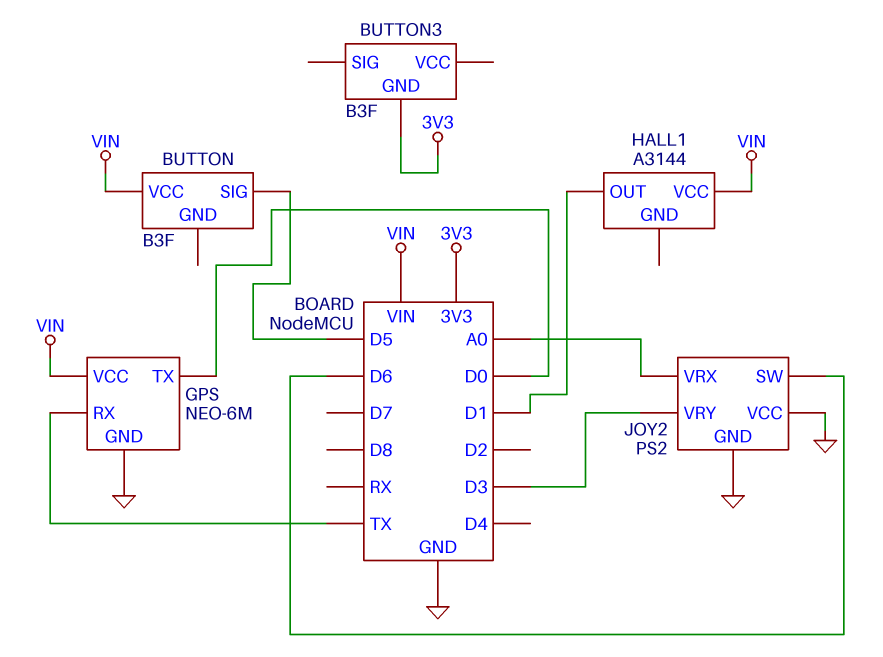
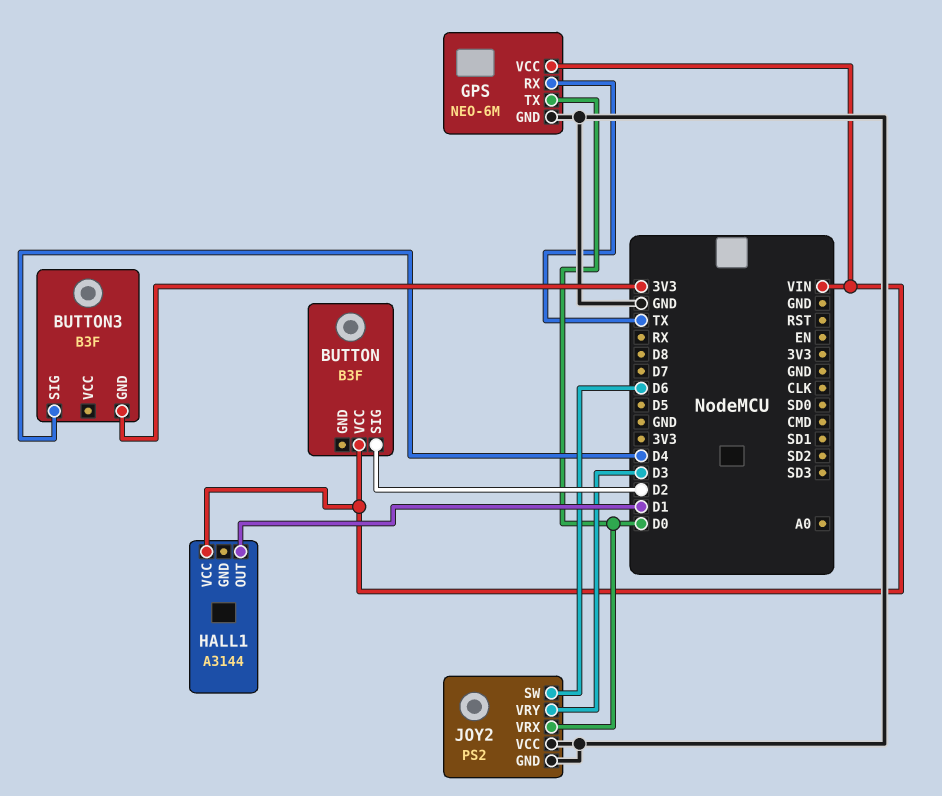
BUTTON pin SIG: D5 -> D2
BUTTON3 pin SIG: none -> D4
JOY2 pin VRX: A0 -> D0

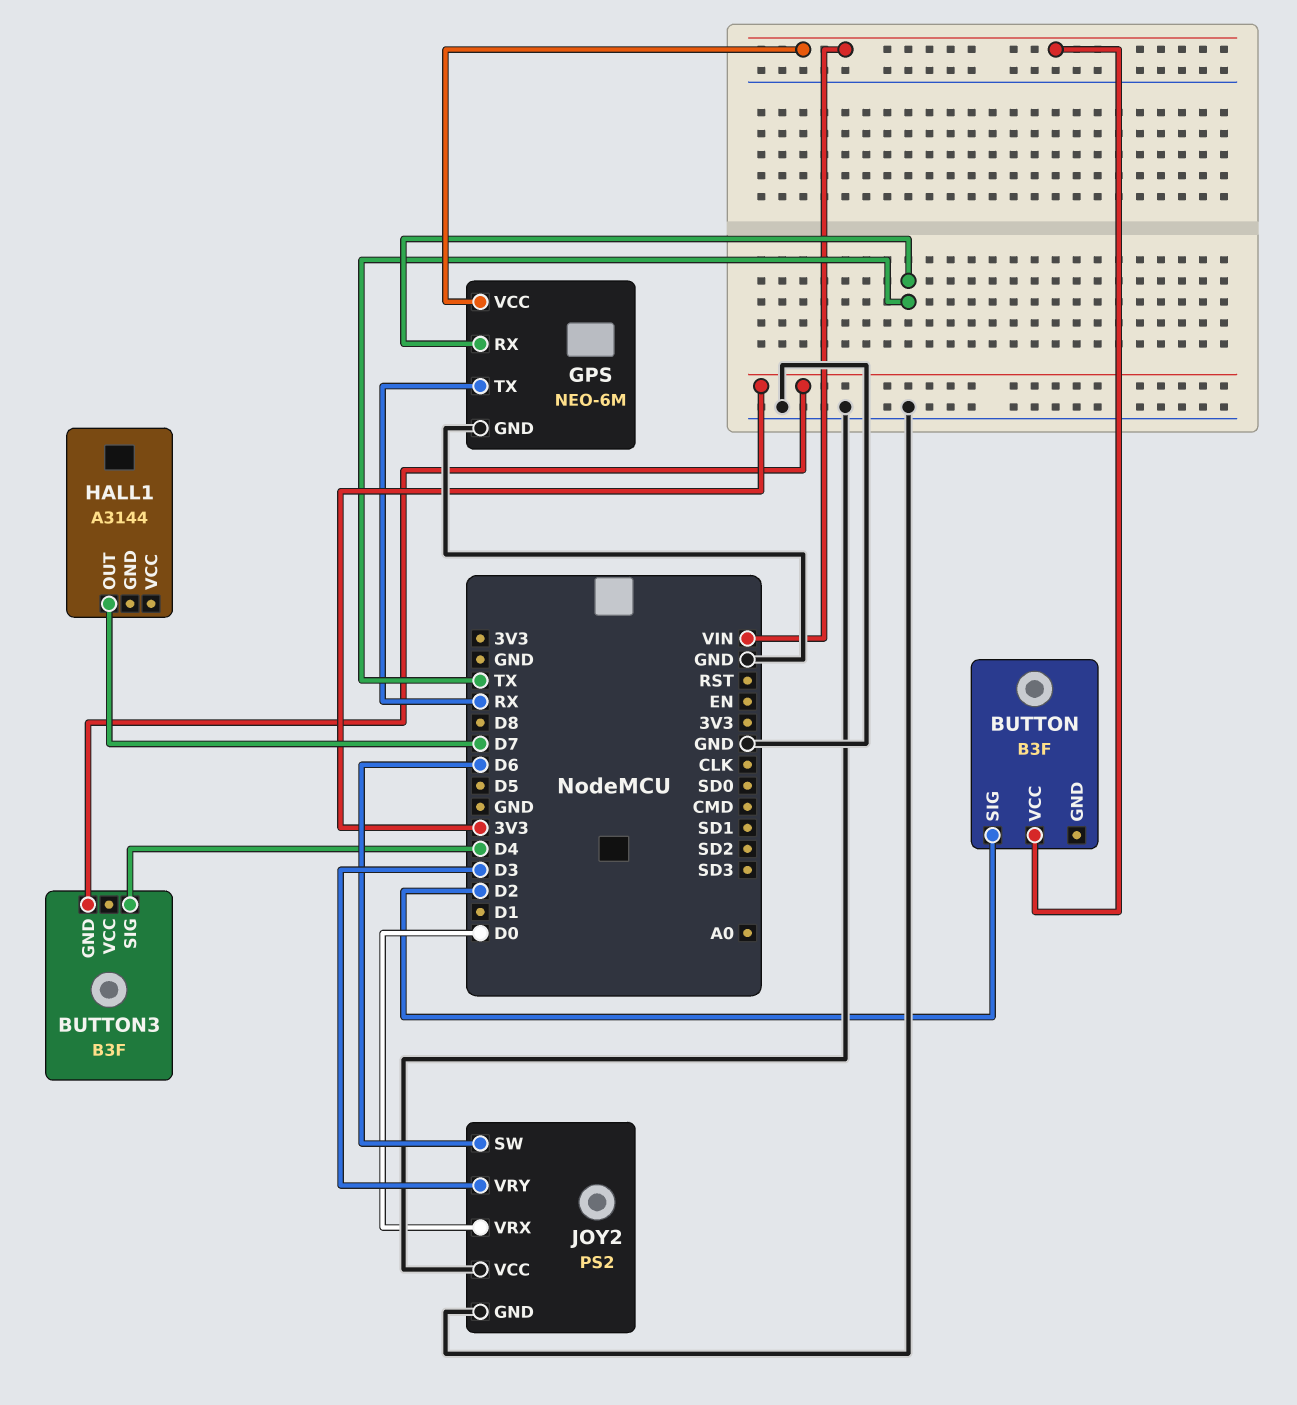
GPS pin TX: D0 -> RX
HALL1 pin OUT: D1 -> D7
HALL1 pin VCC: VIN -> none

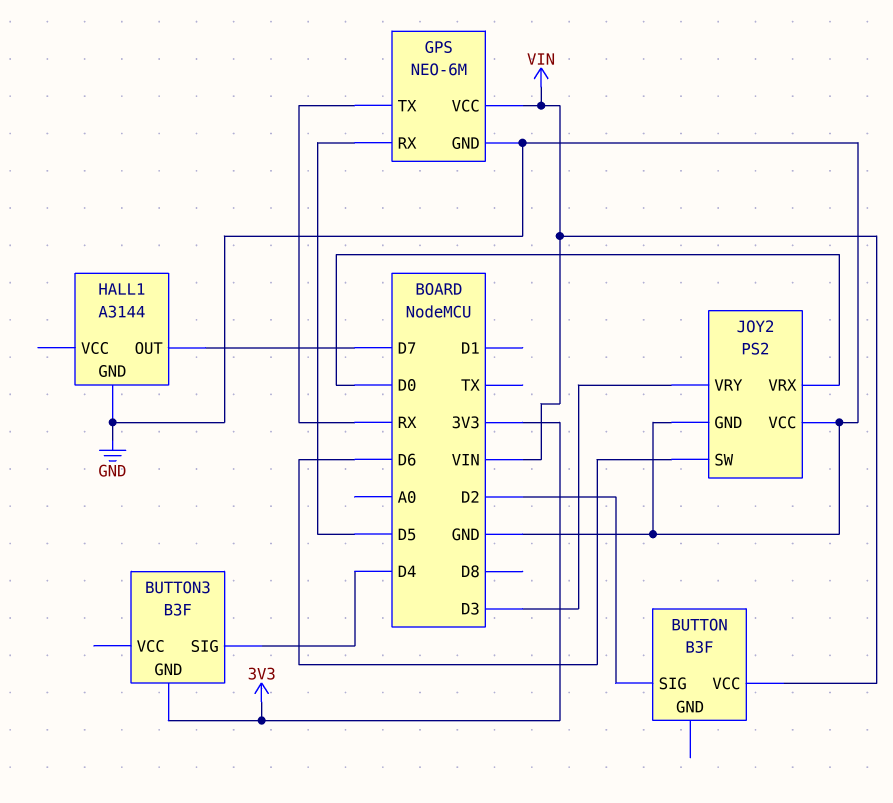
GPS pin RX: TX -> D5
HALL1 pin GND: none -> GND

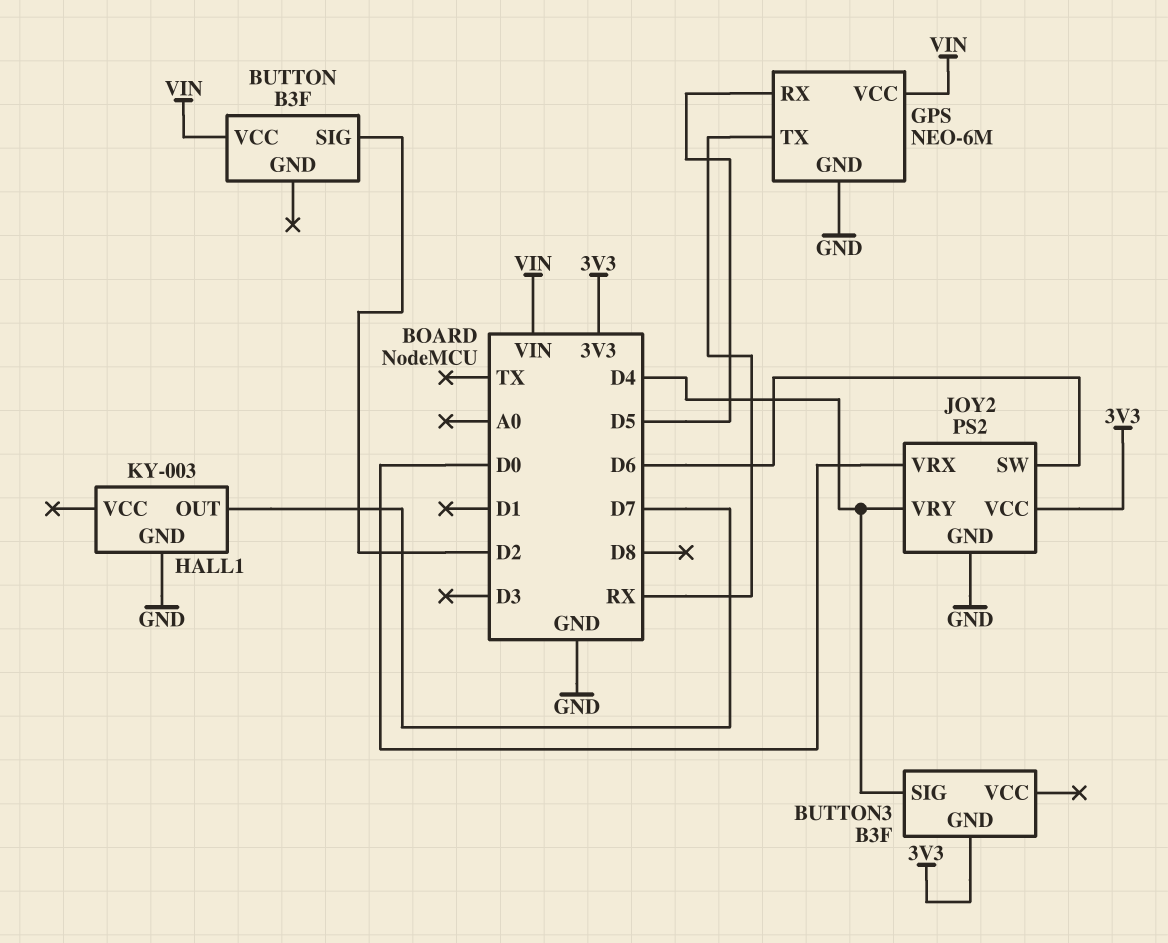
HALL1: A3144 -> KY-003
JOY2 pin VCC: GND -> 3V3
JOY2 pin VRY: D3 -> D4

